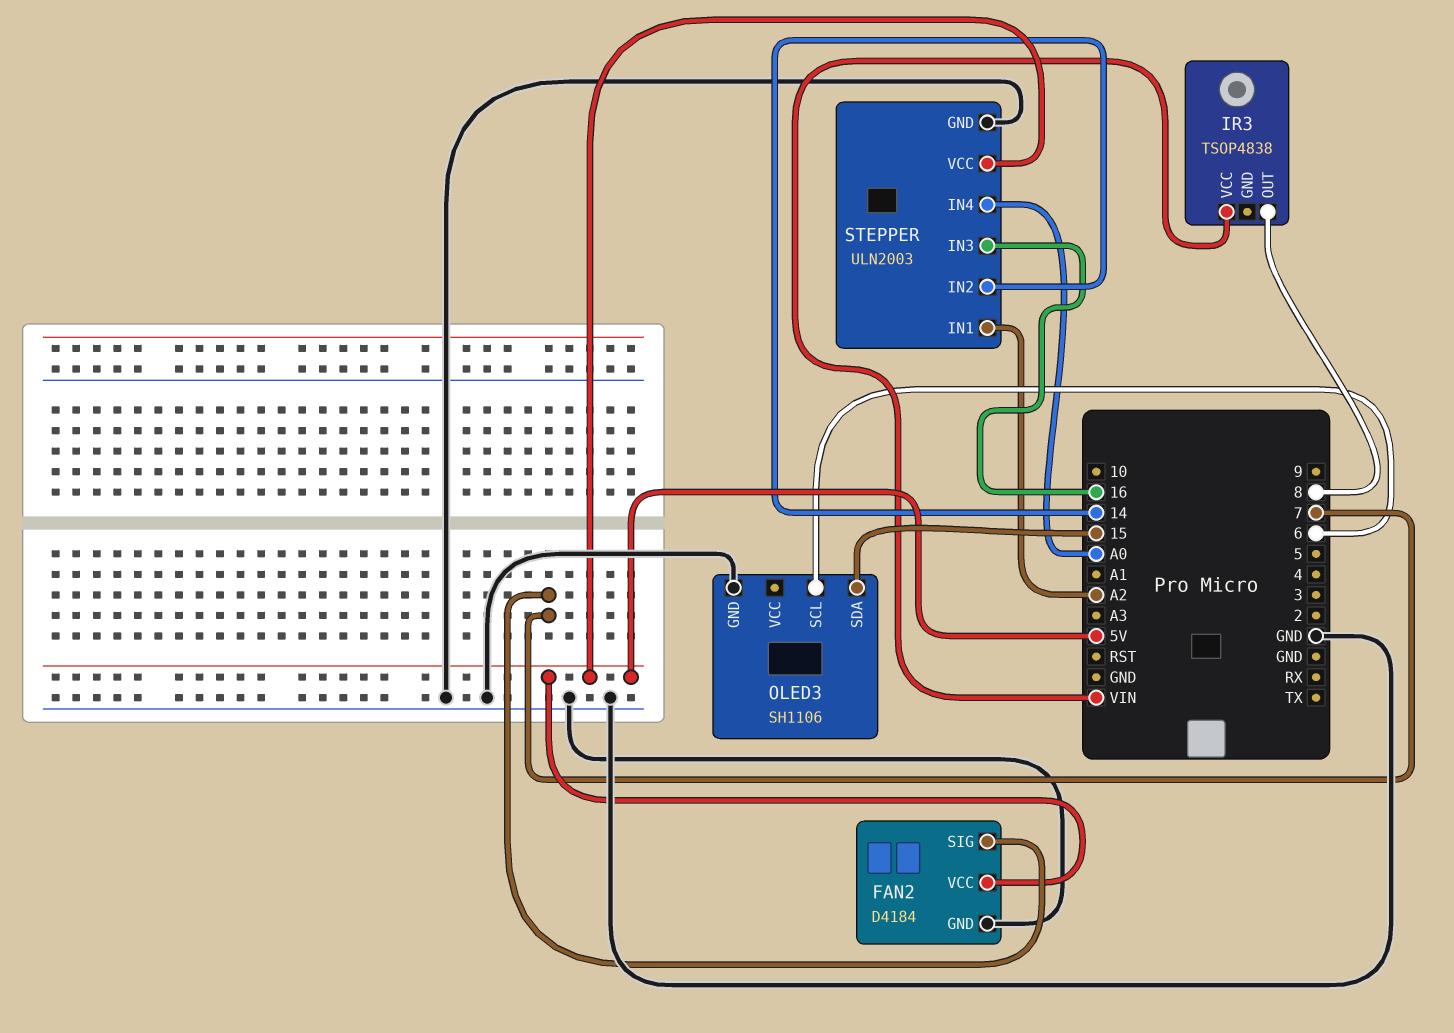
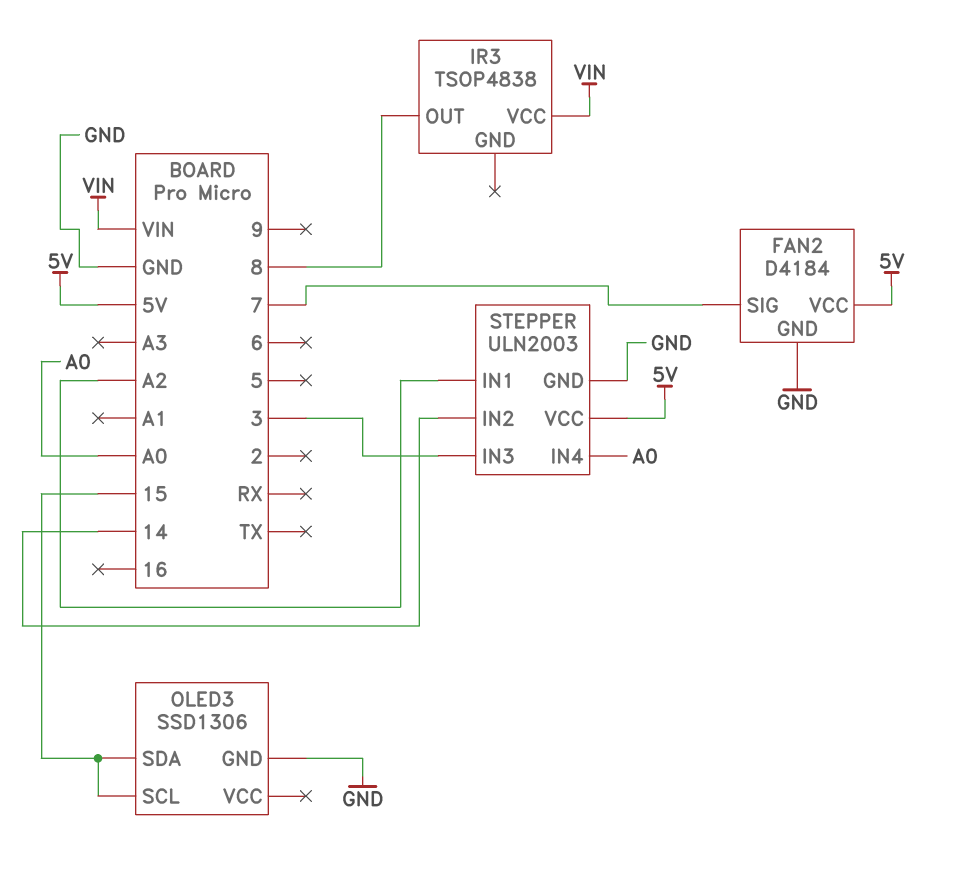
OLED3: SH1106 -> SSD1306
OLED3 pin SCL: 6 -> 15
STEPPER pin IN3: 16 -> 3

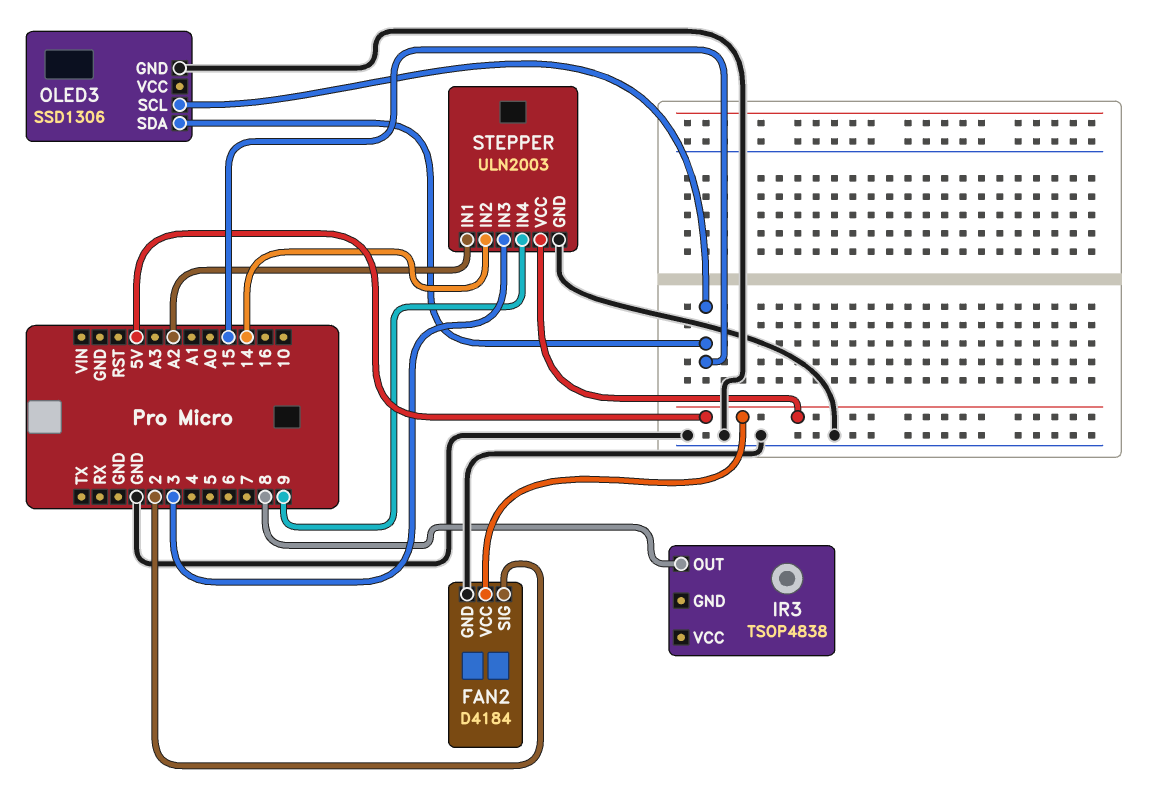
FAN2 pin SIG: 7 -> 2
IR3 pin VCC: VIN -> none
STEPPER pin IN4: A0 -> 9

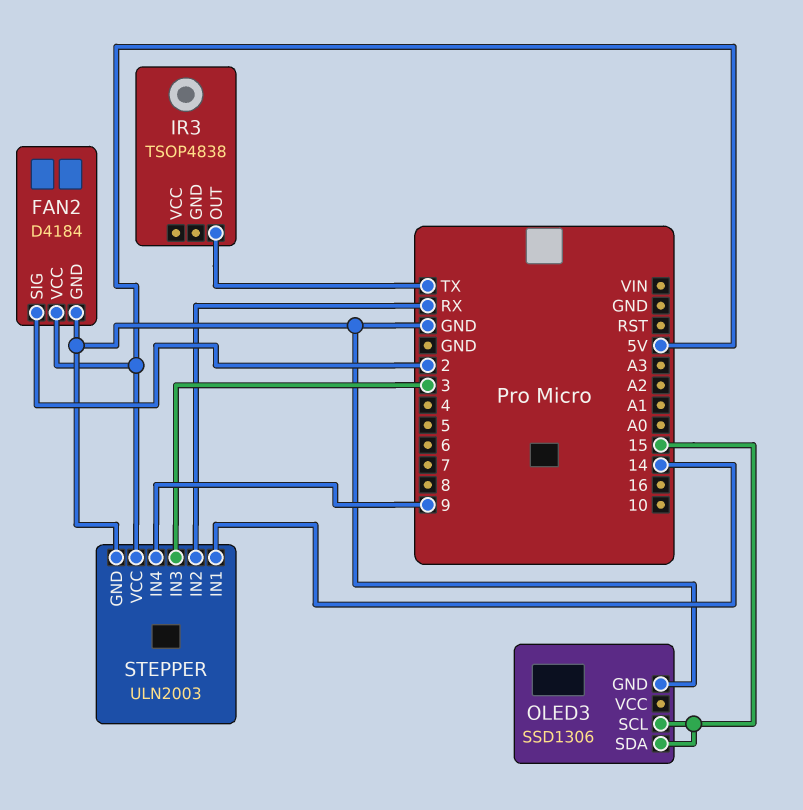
IR3 pin OUT: 8 -> TX
STEPPER pin IN1: A2 -> 14
STEPPER pin IN2: 14 -> RX

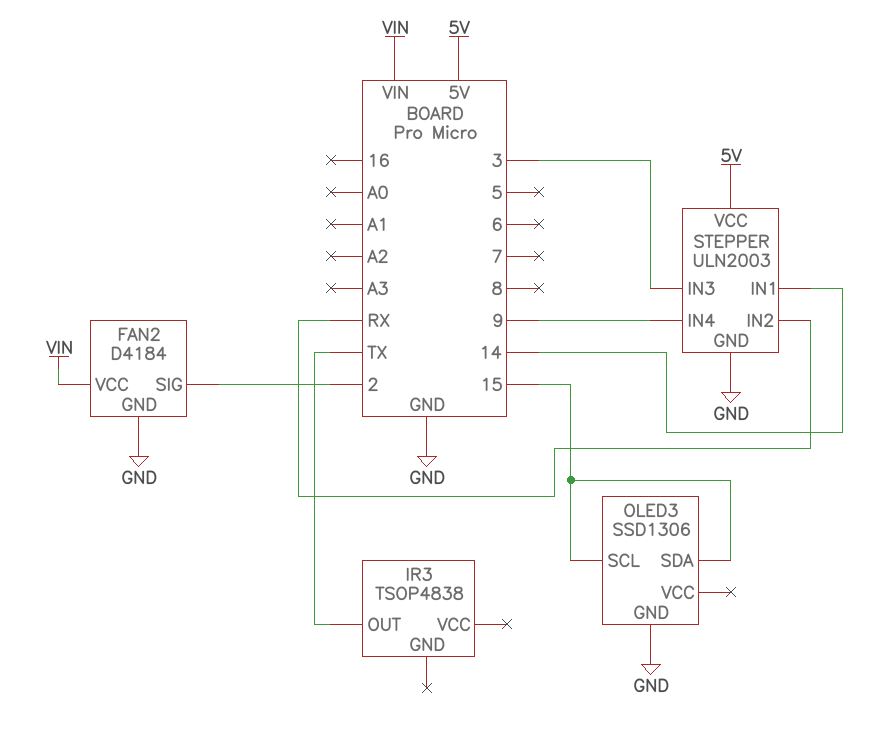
FAN2 pin VCC: 5V -> VIN

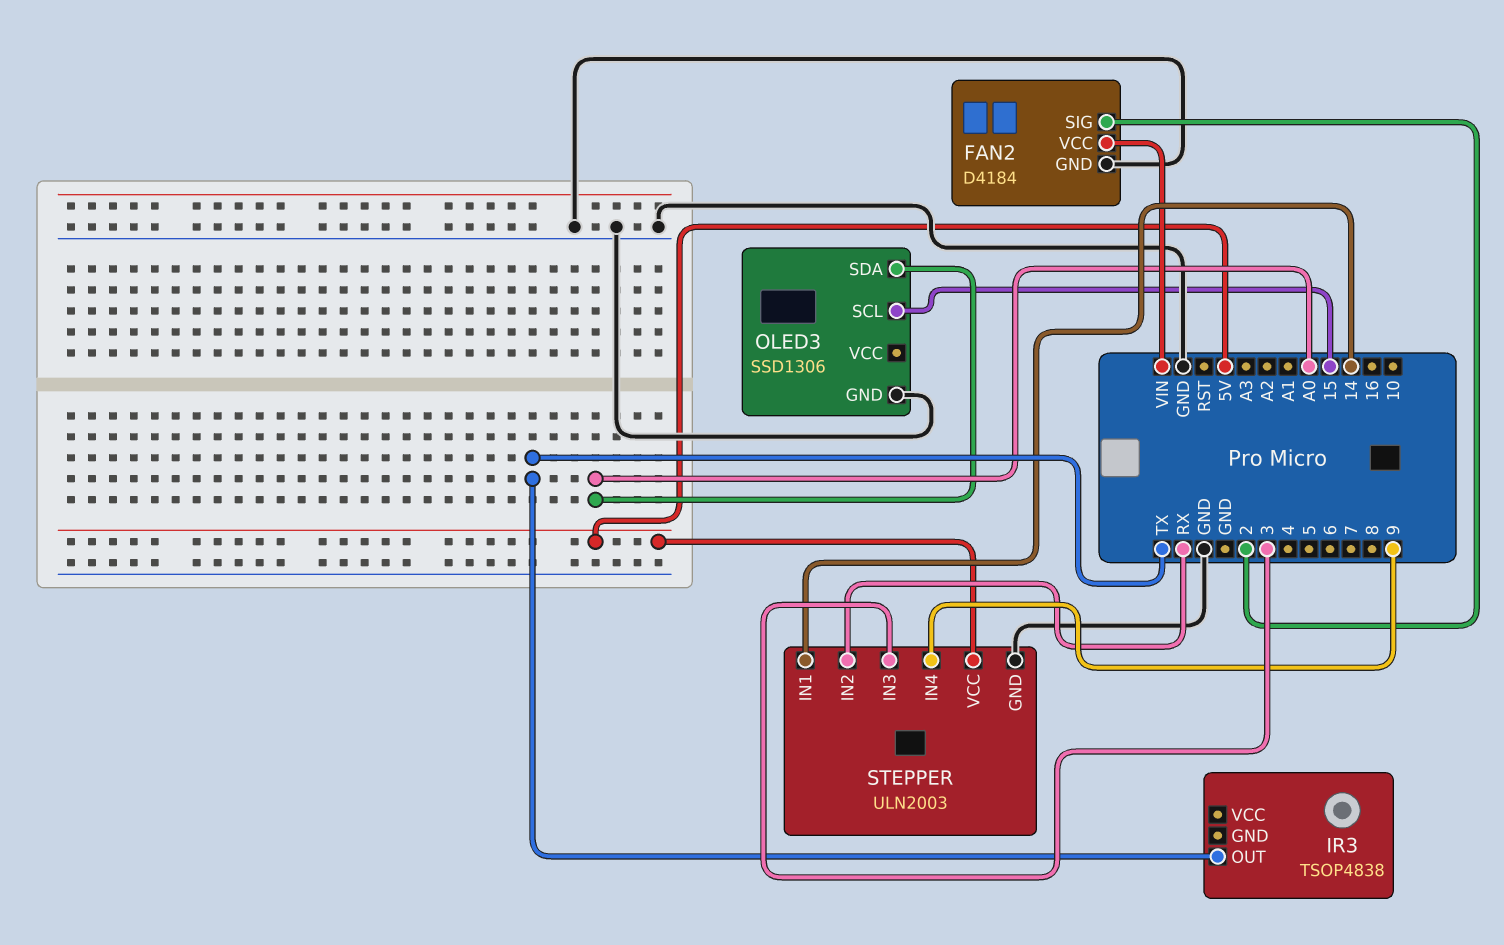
OLED3 pin SDA: 15 -> A0

